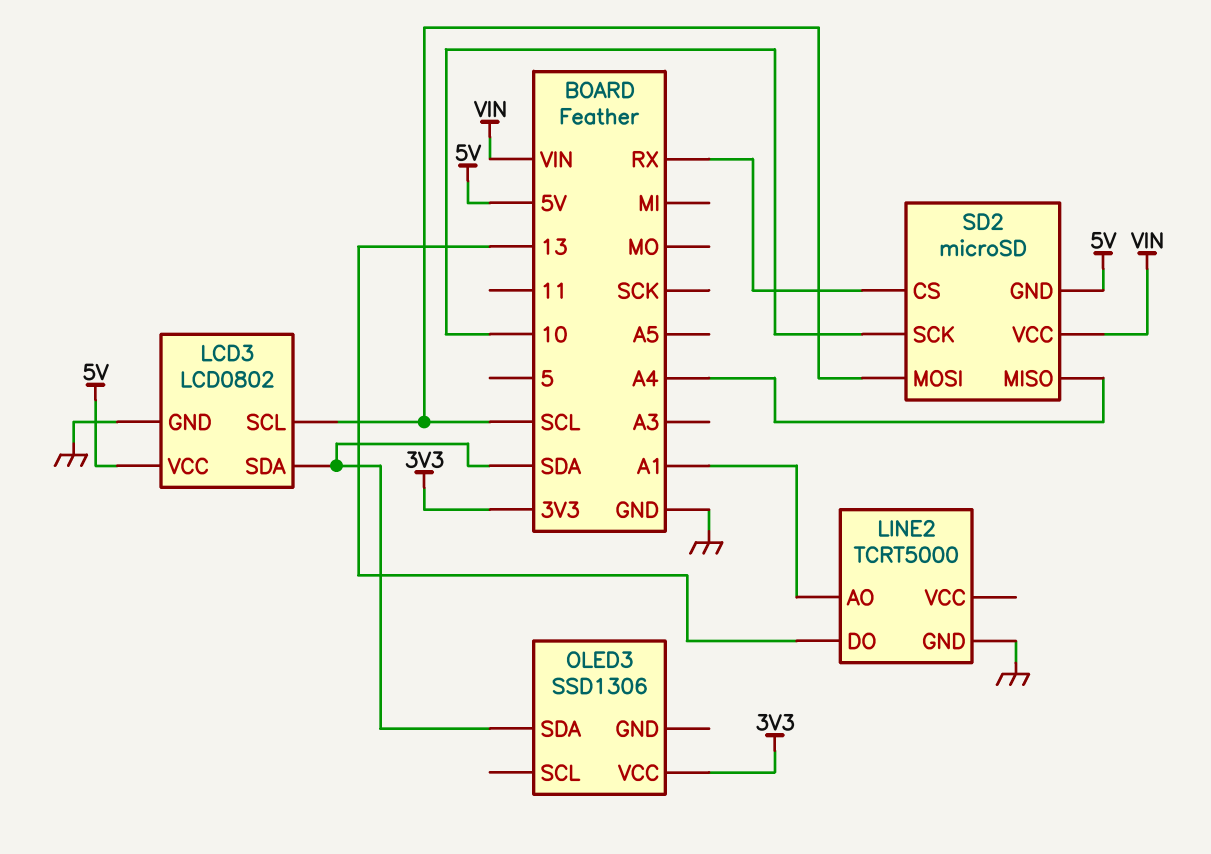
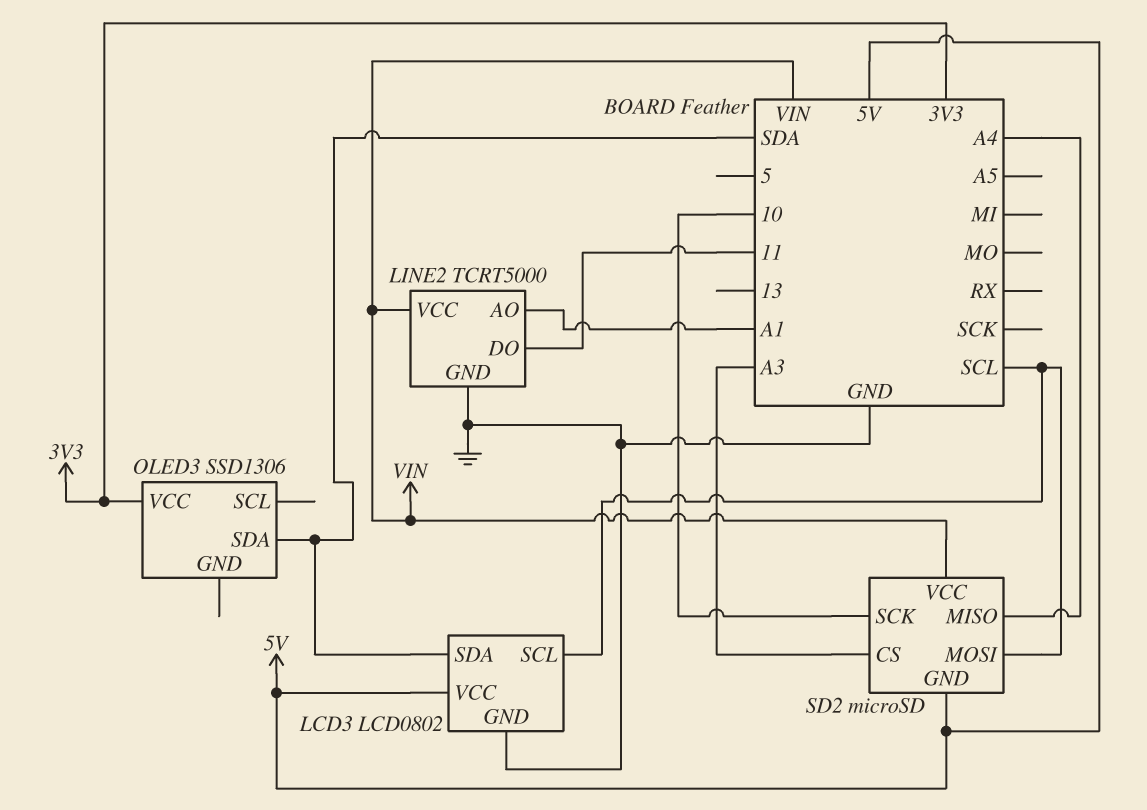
LINE2 pin DO: 13 -> 11
LINE2 pin VCC: none -> VIN
SD2 pin CS: RX -> A3

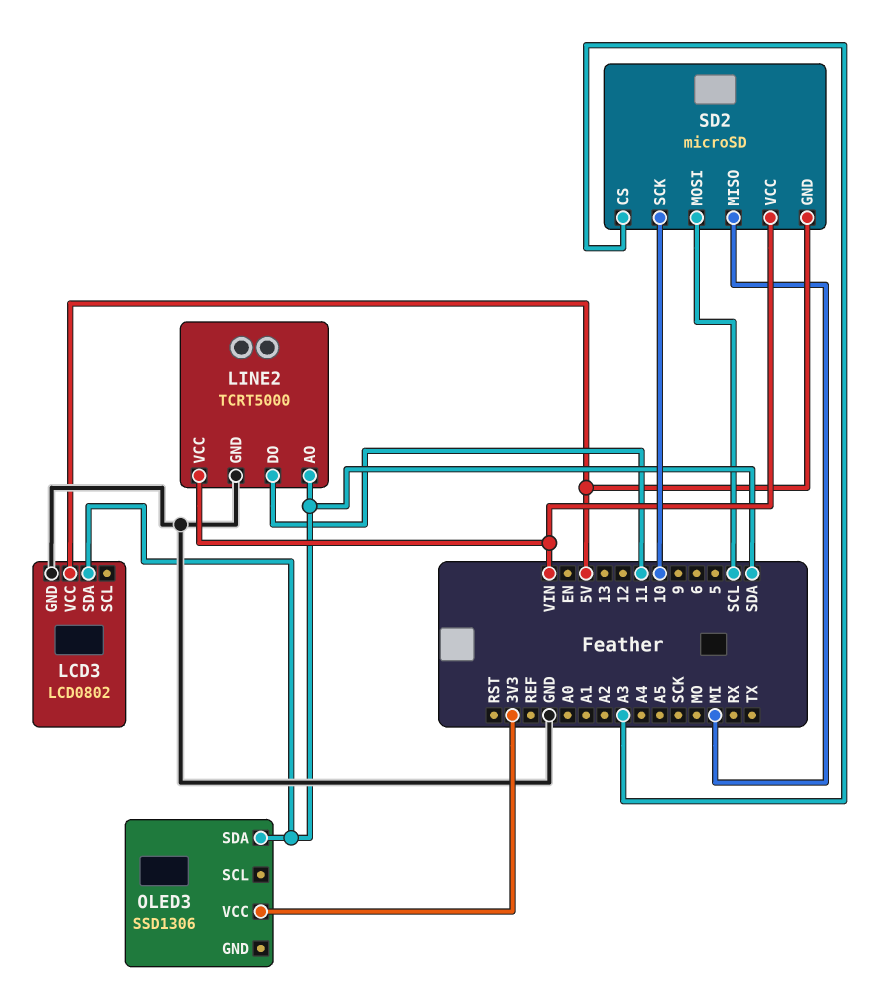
LCD3 pin SCL: SCL -> none
LINE2 pin AO: A1 -> SDA
SD2 pin MISO: A4 -> MI

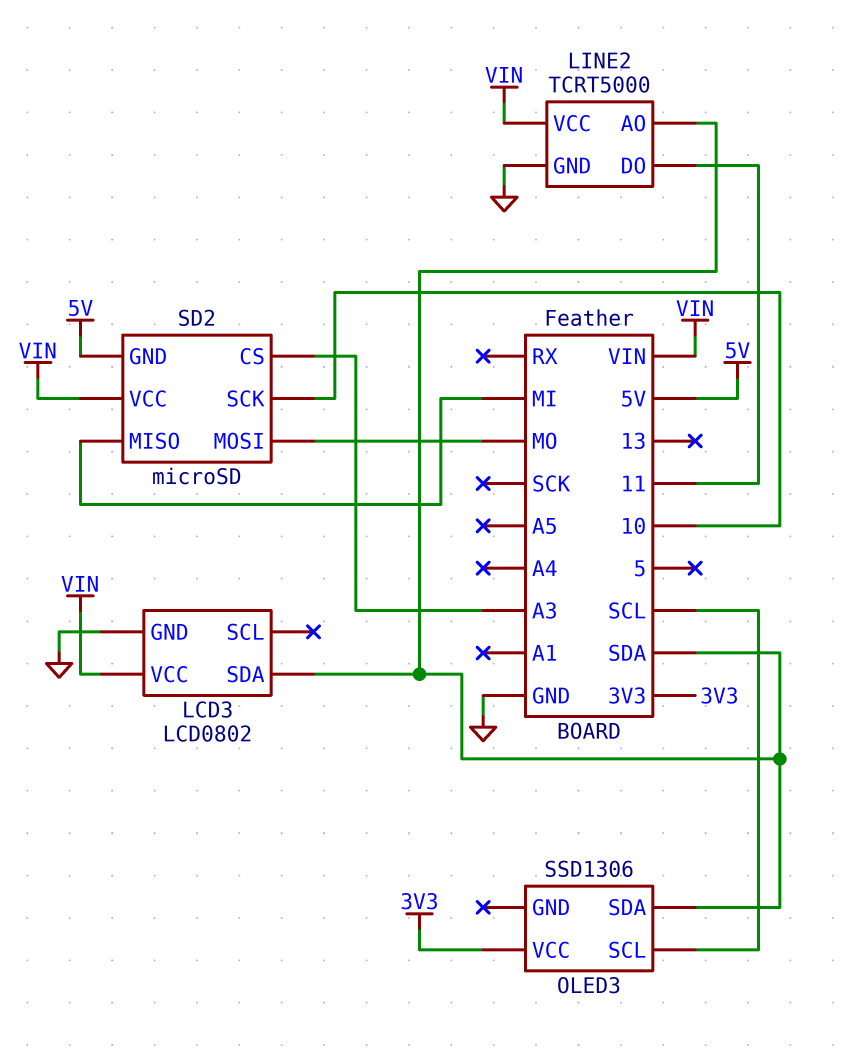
LCD3 pin VCC: 5V -> VIN
OLED3 pin SCL: none -> SCL
SD2 pin MOSI: SCL -> MO

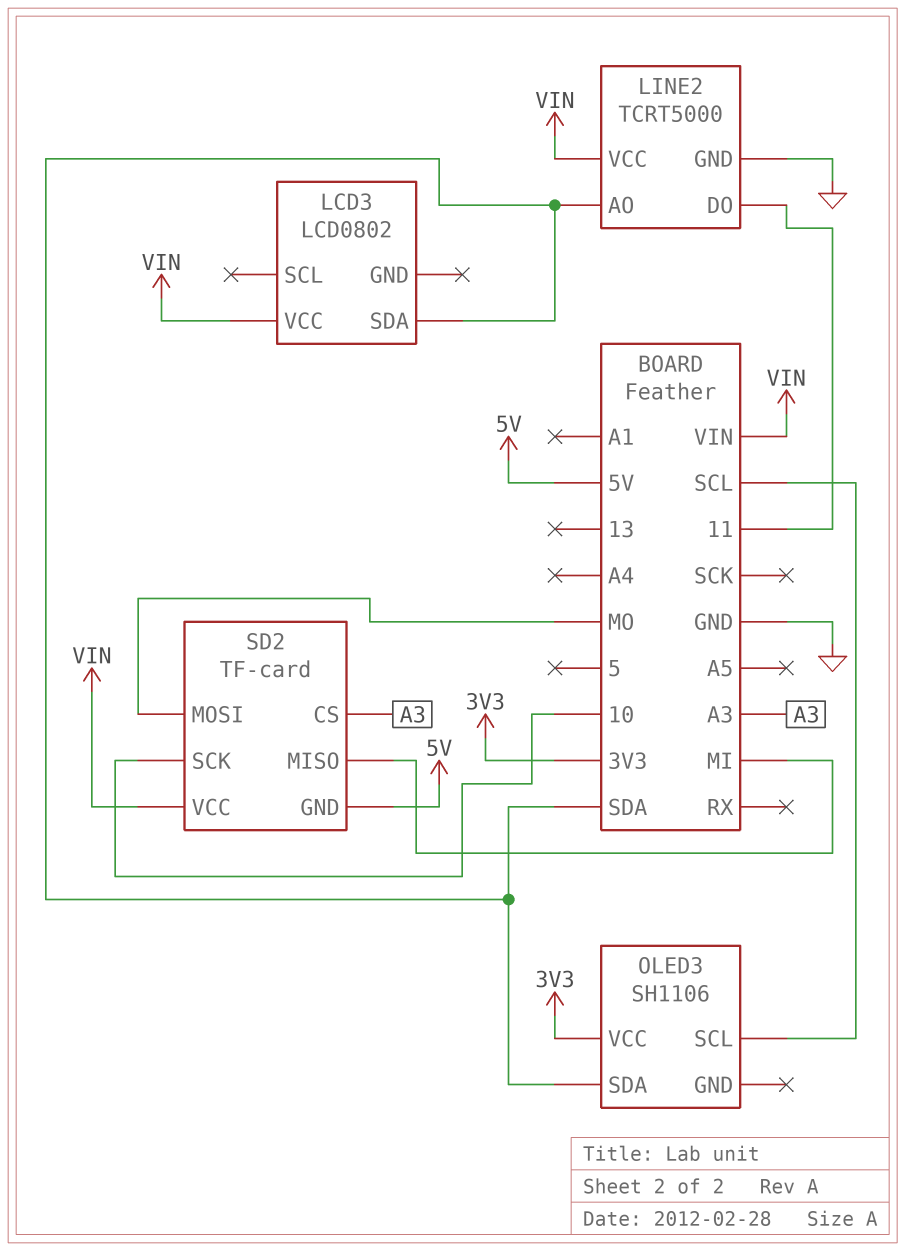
LCD3 pin GND: GND -> none
OLED3: SSD1306 -> SH1106
SD2: microSD -> TF-card

